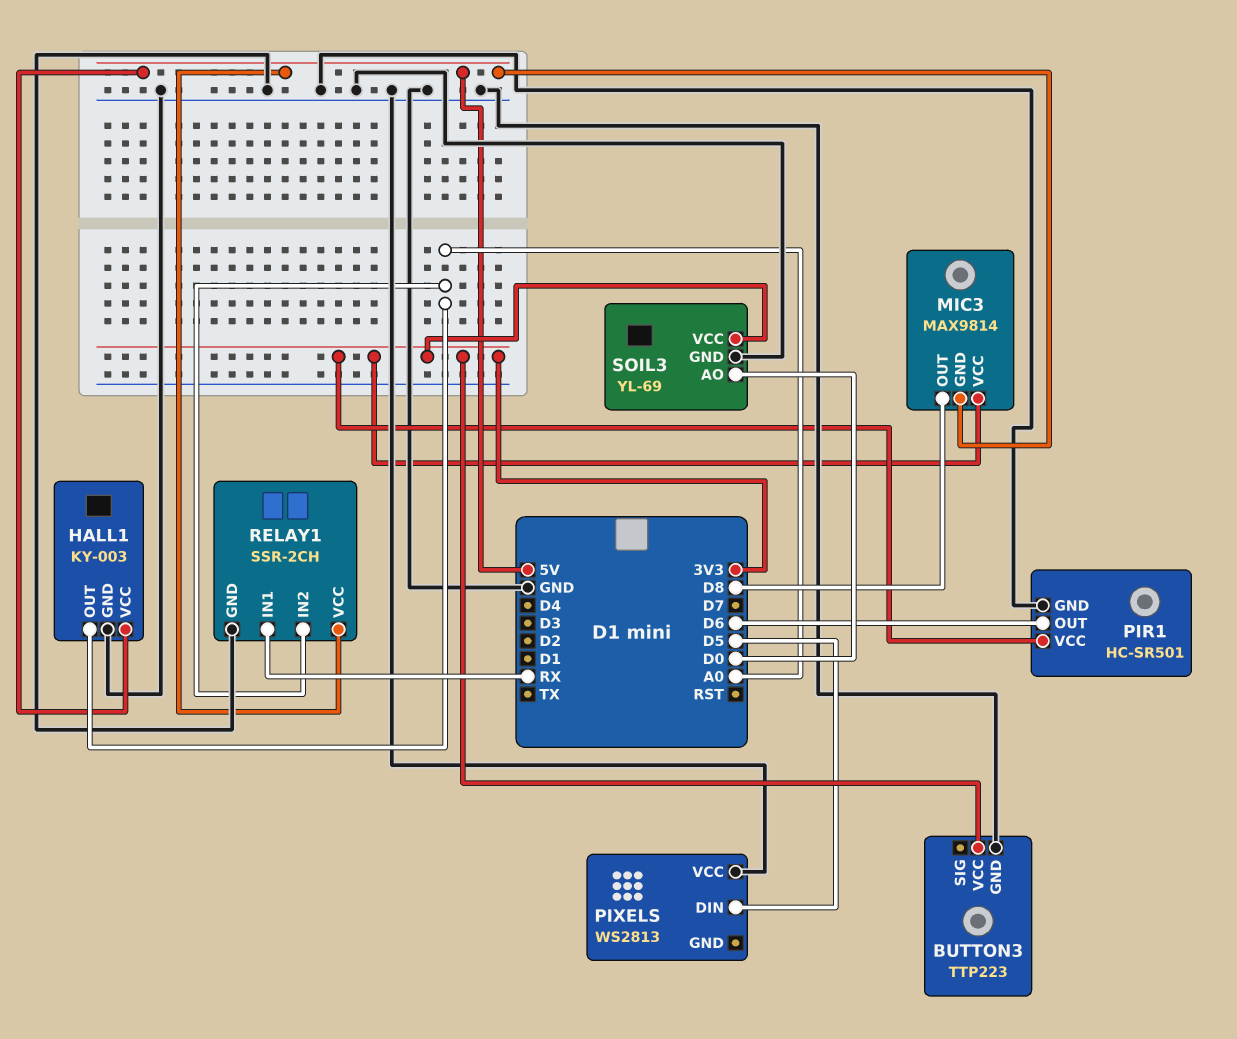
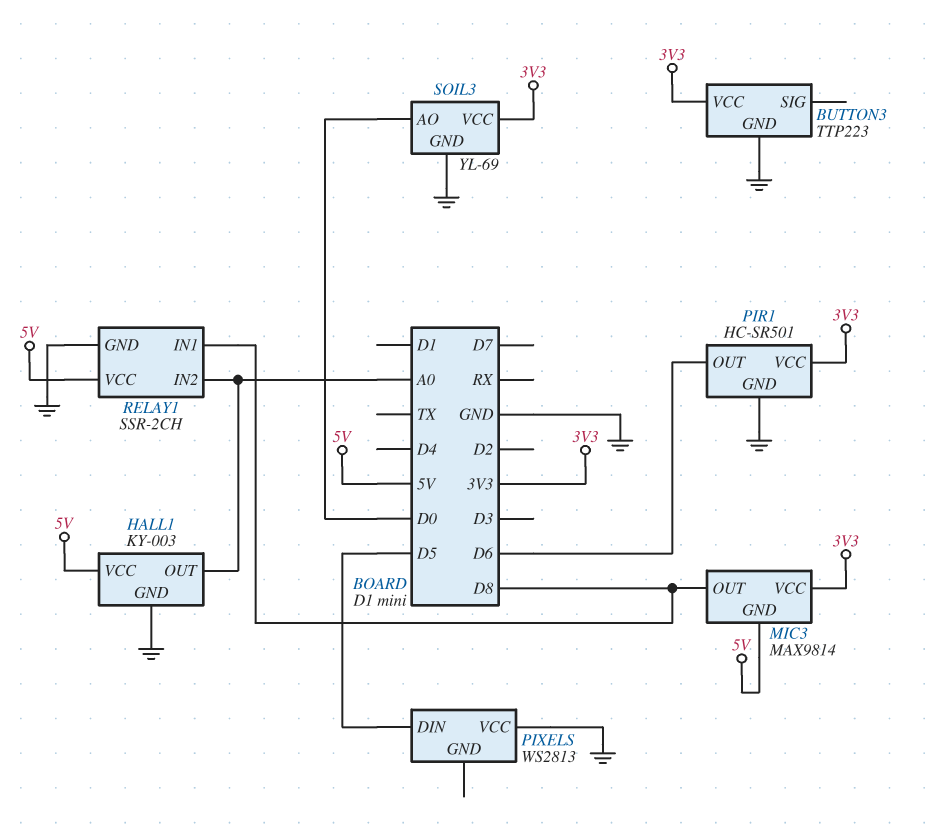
RELAY1 pin IN1: RX -> D8

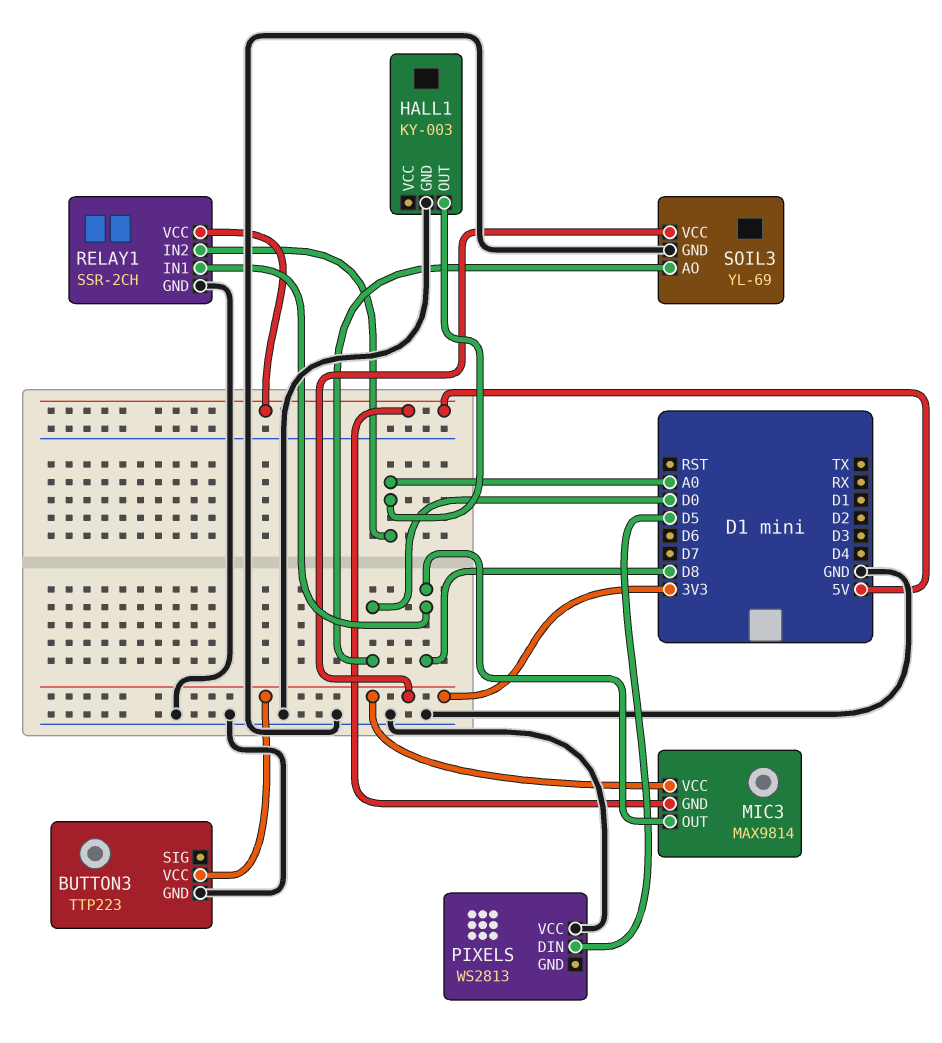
HALL1 pin VCC: 5V -> none
PIR1: HC-SR501 -> none
PIR1 pin GND: GND -> none
PIR1 pin OUT: D6 -> none
PIR1 pin VCC: 3V3 -> none

